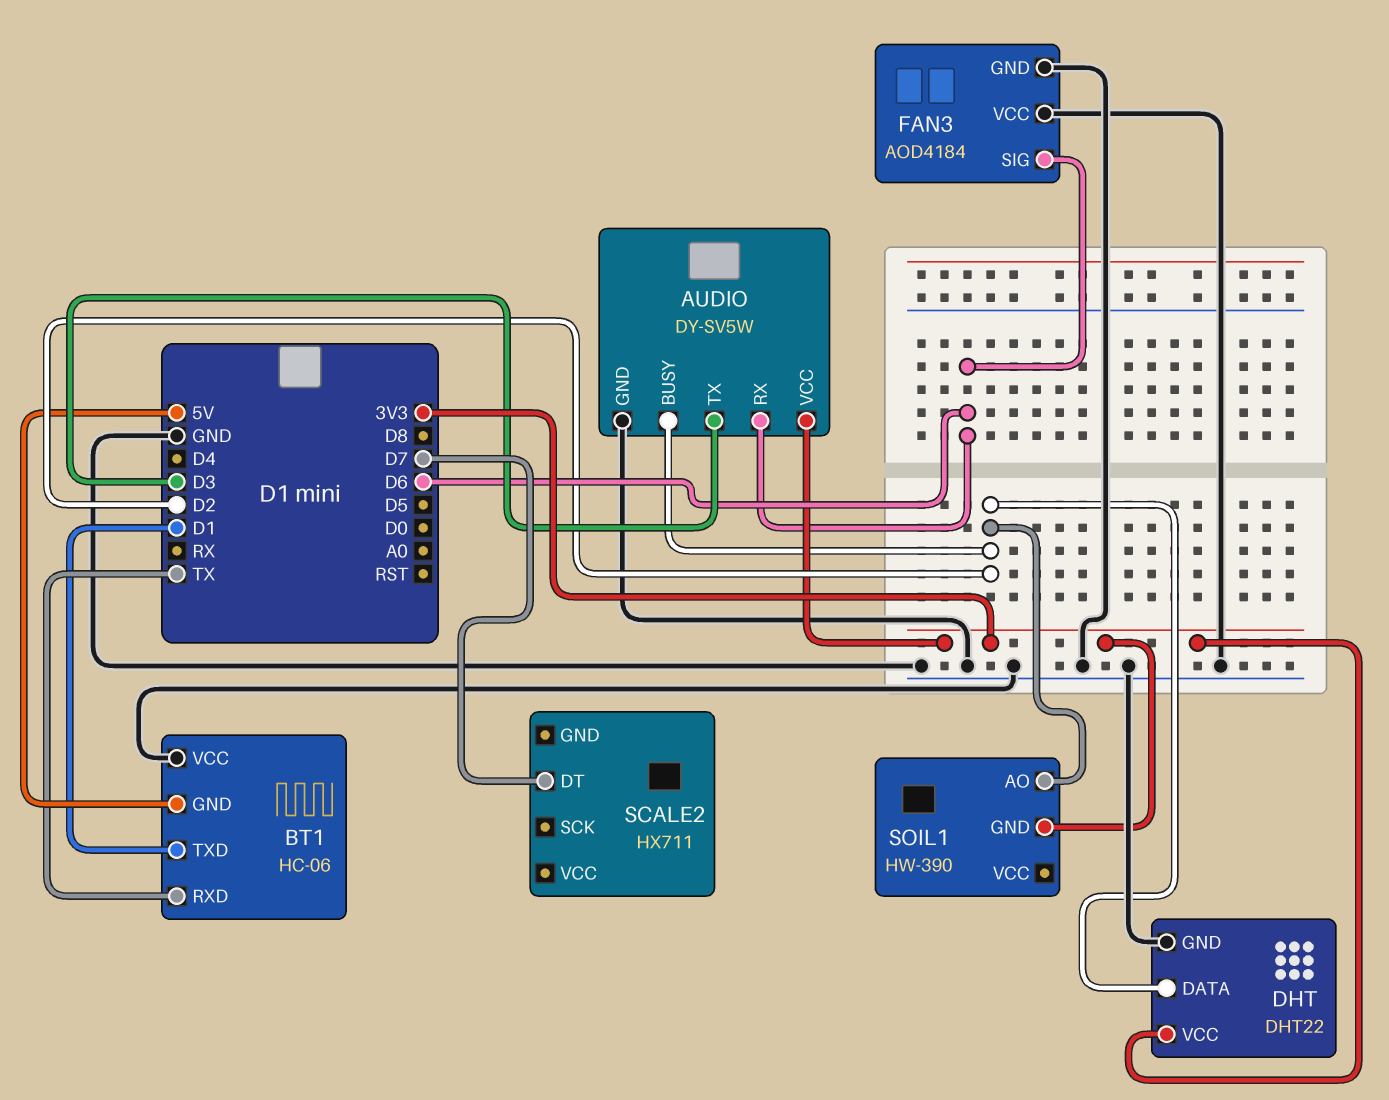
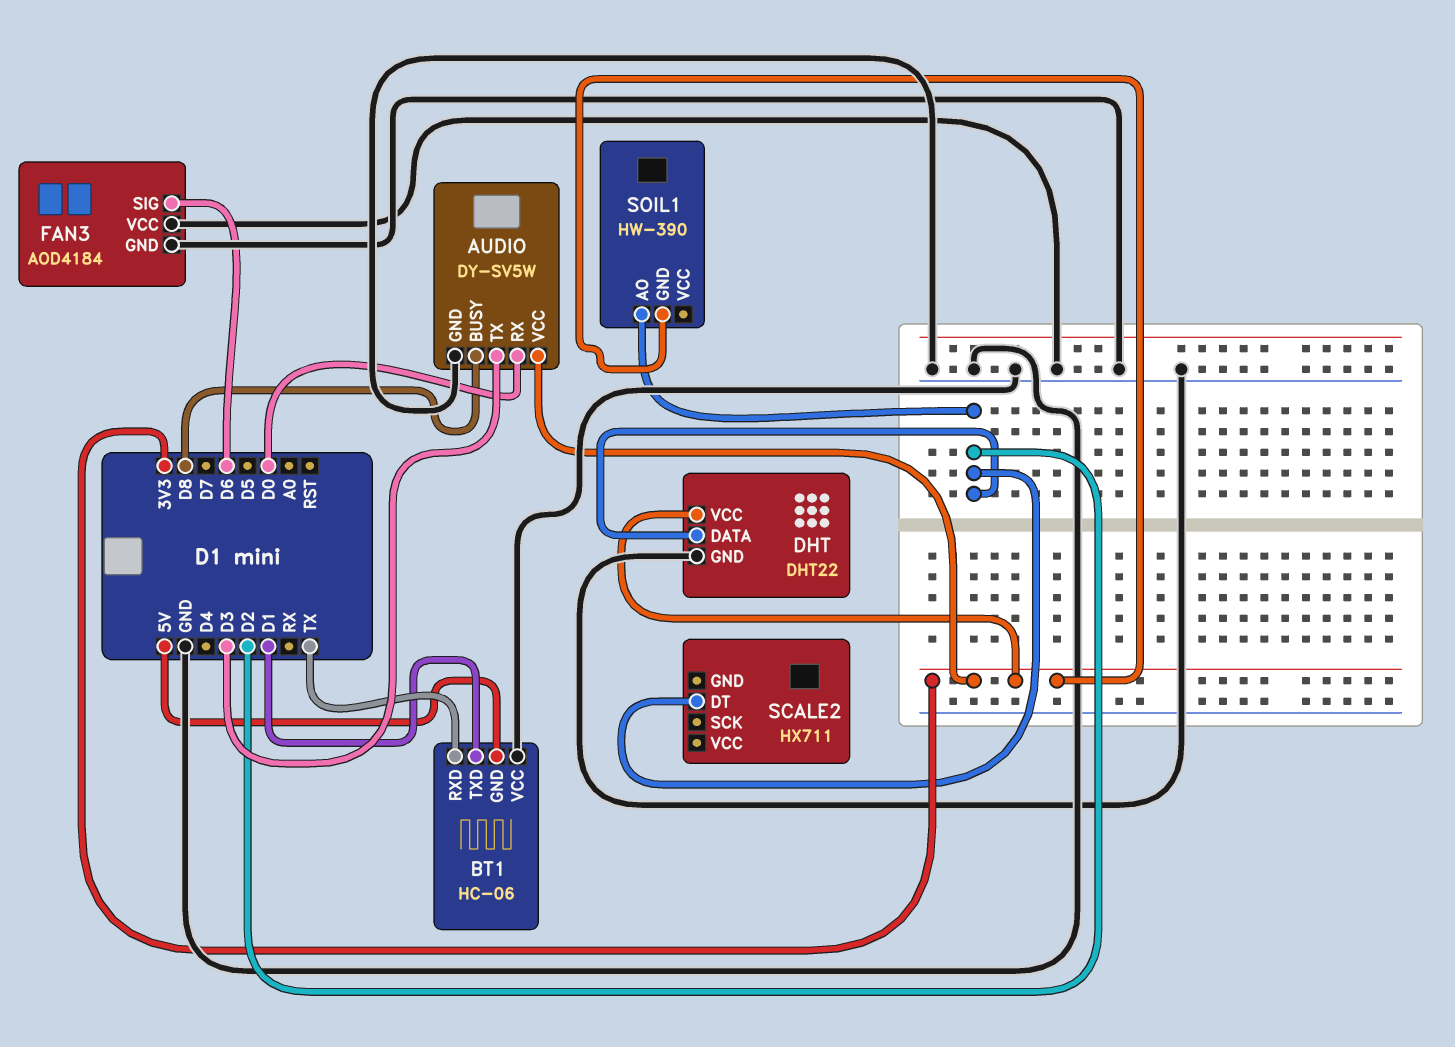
AUDIO pin BUSY: D2 -> D8
AUDIO pin RX: D6 -> D0
SCALE2 pin DT: D7 -> D2

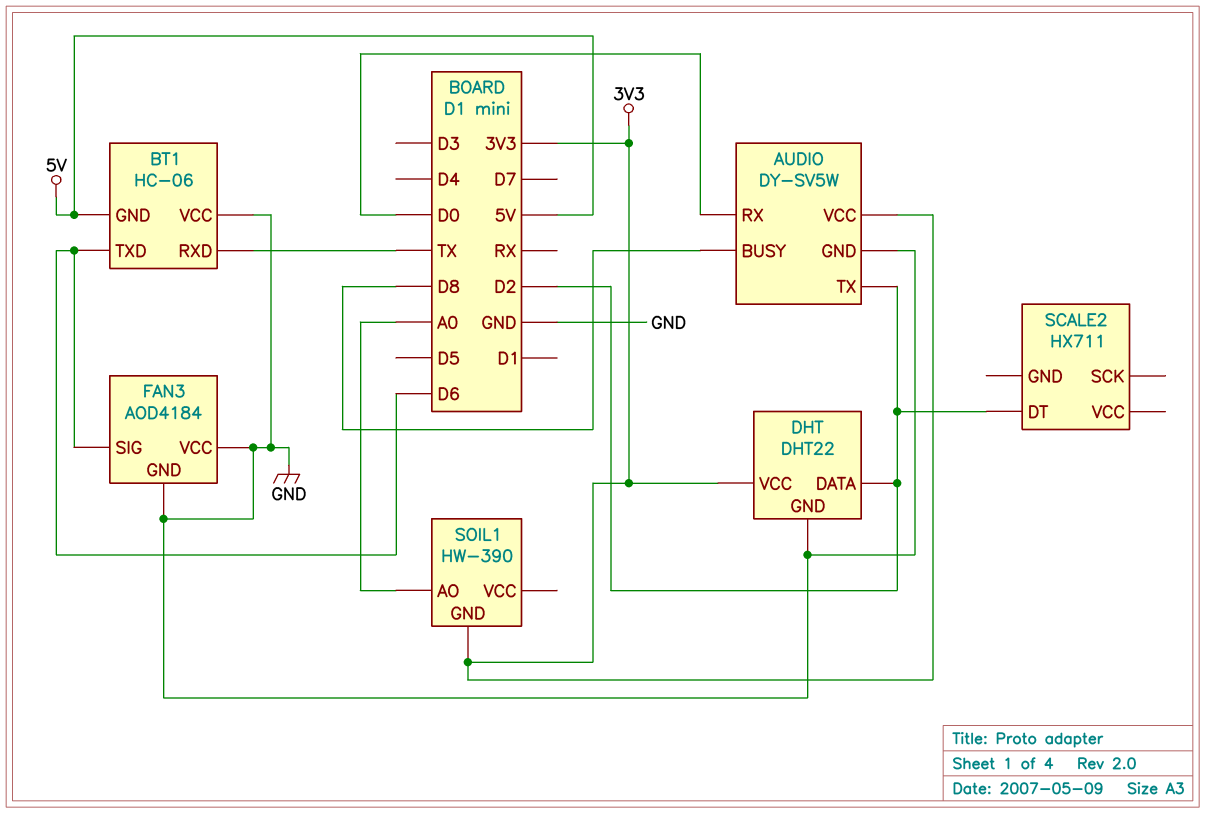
AUDIO pin TX: D3 -> D2
BT1 pin TXD: D1 -> D6
SOIL1 pin AO: D2 -> A0

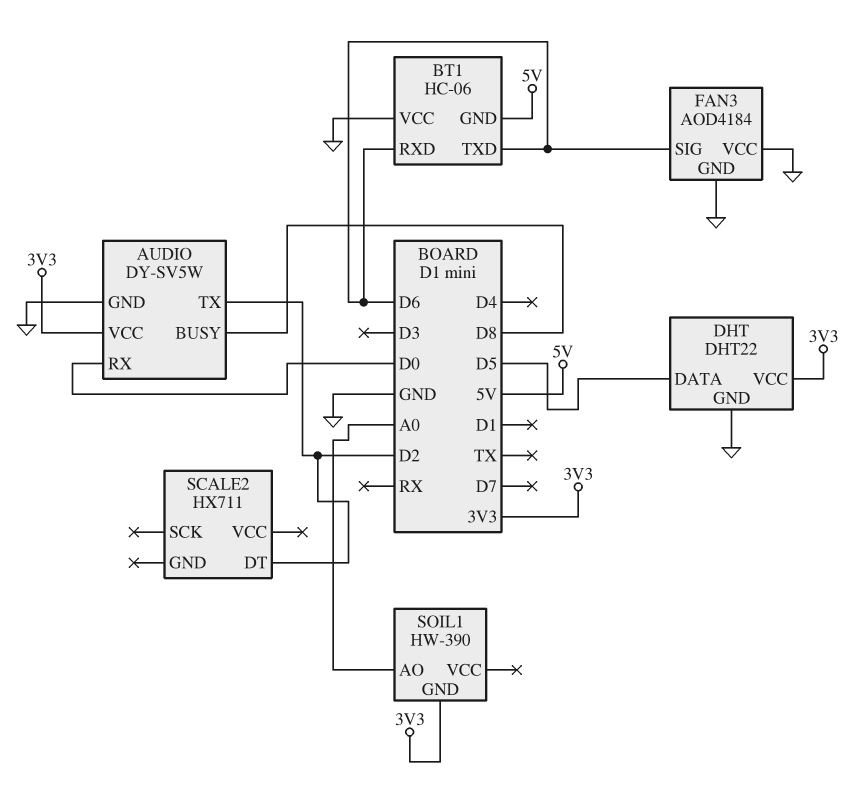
BT1 pin RXD: TX -> D6
DHT pin DATA: D2 -> D5

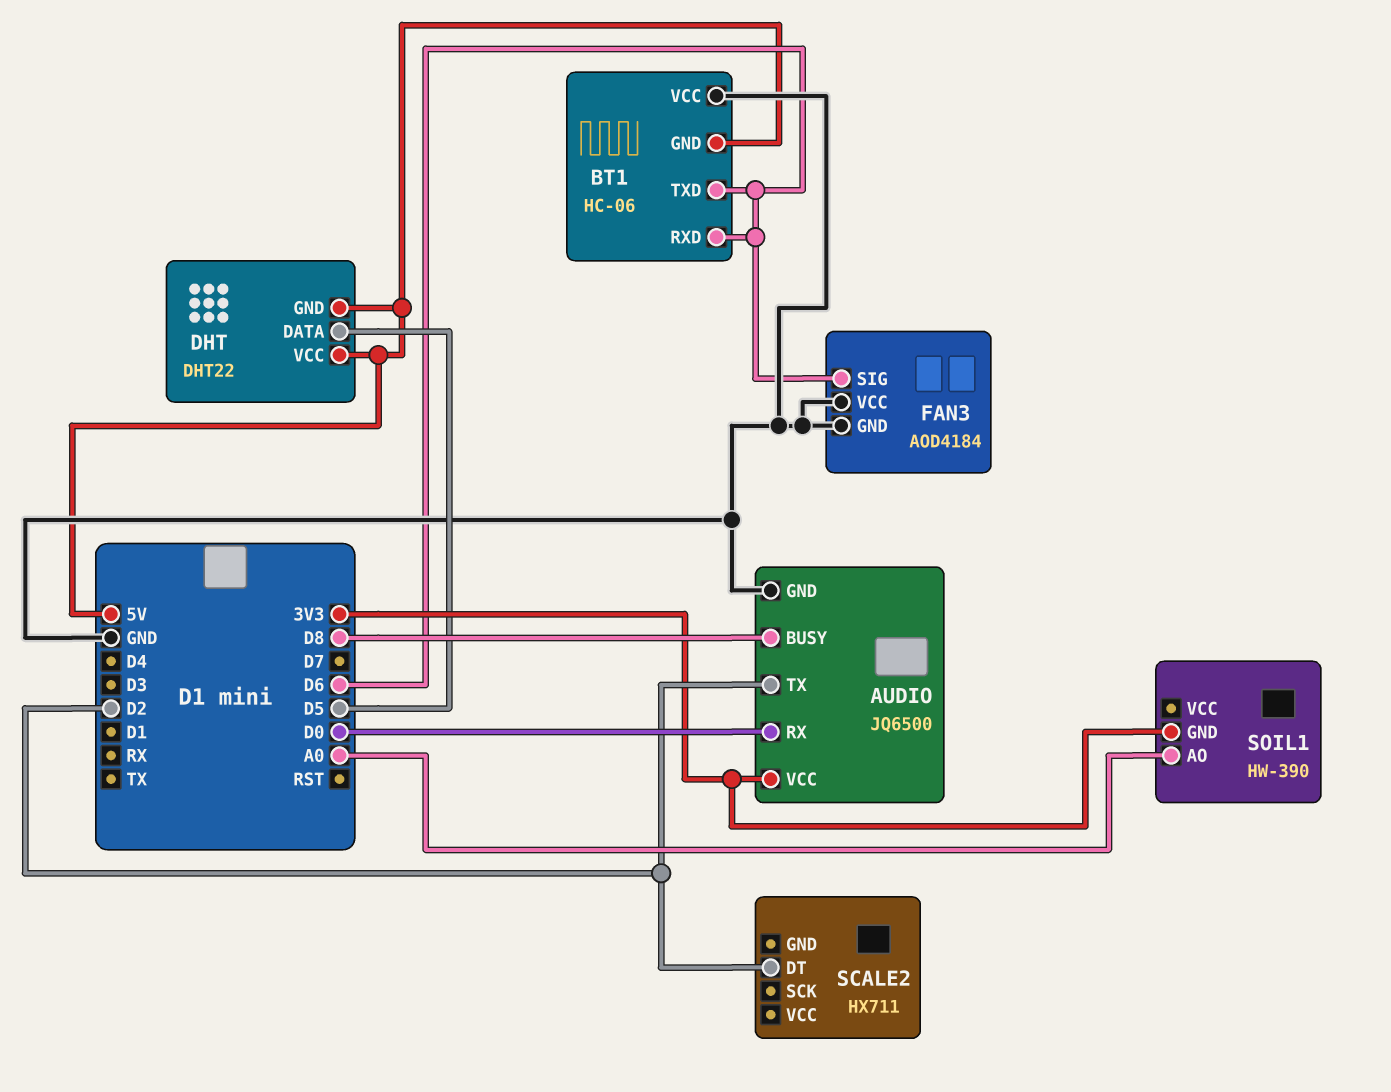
AUDIO: DY-SV5W -> JQ6500
DHT pin GND: GND -> 5V
DHT pin VCC: 3V3 -> 5V

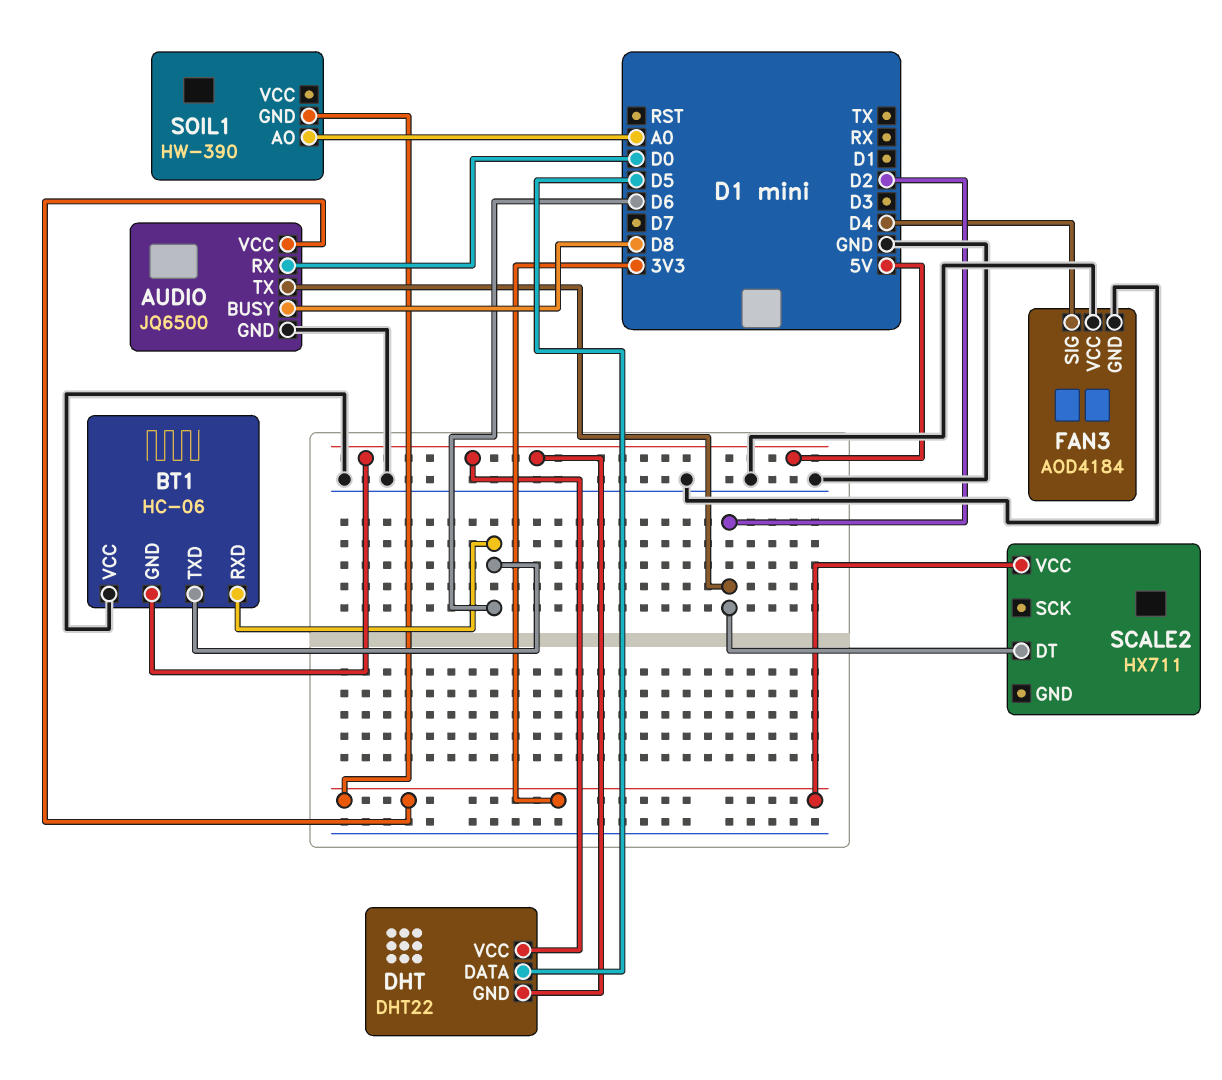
FAN3 pin SIG: D6 -> D4
SCALE2 pin VCC: none -> 3V3

